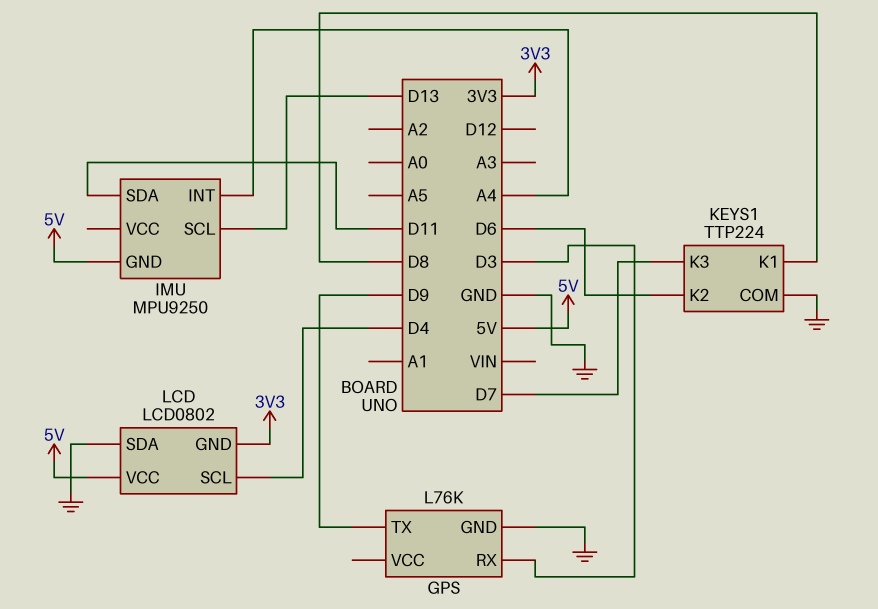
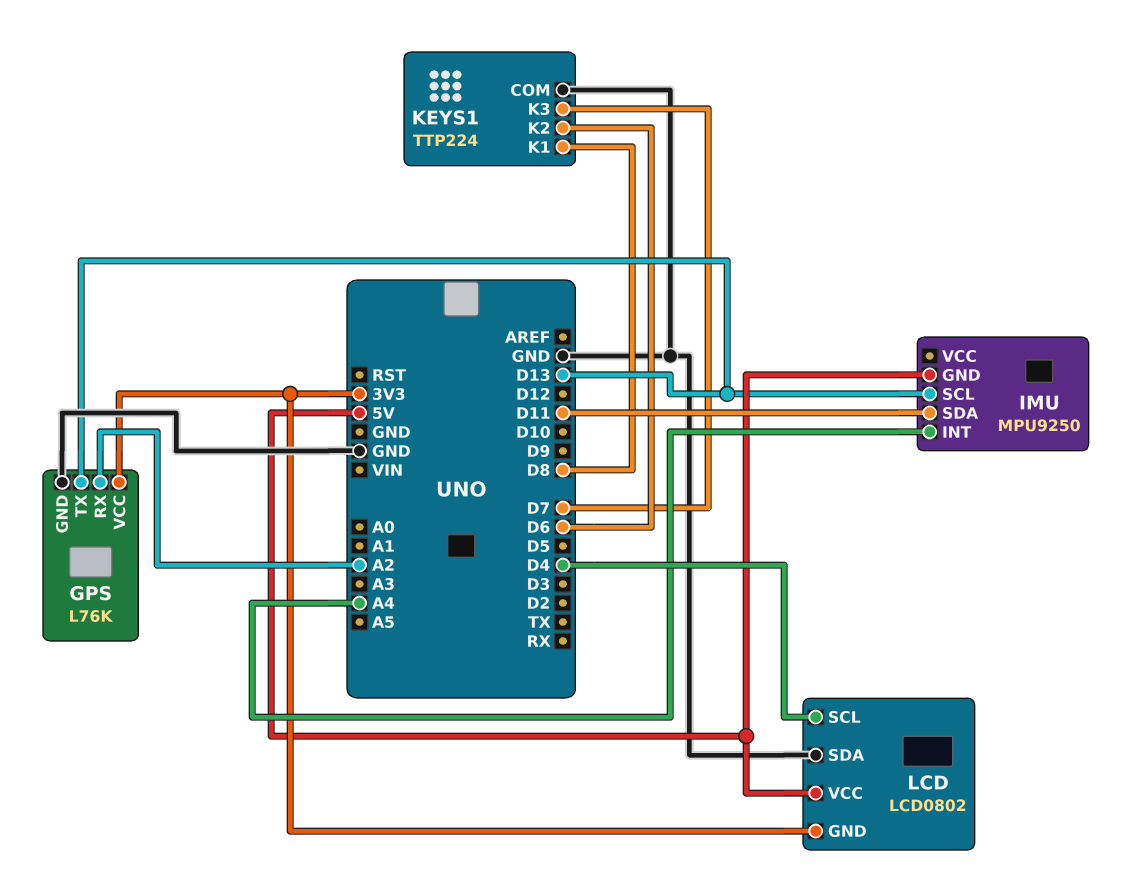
GPS pin RX: D3 -> A2
GPS pin TX: D9 -> D13
GPS pin VCC: none -> 3V3

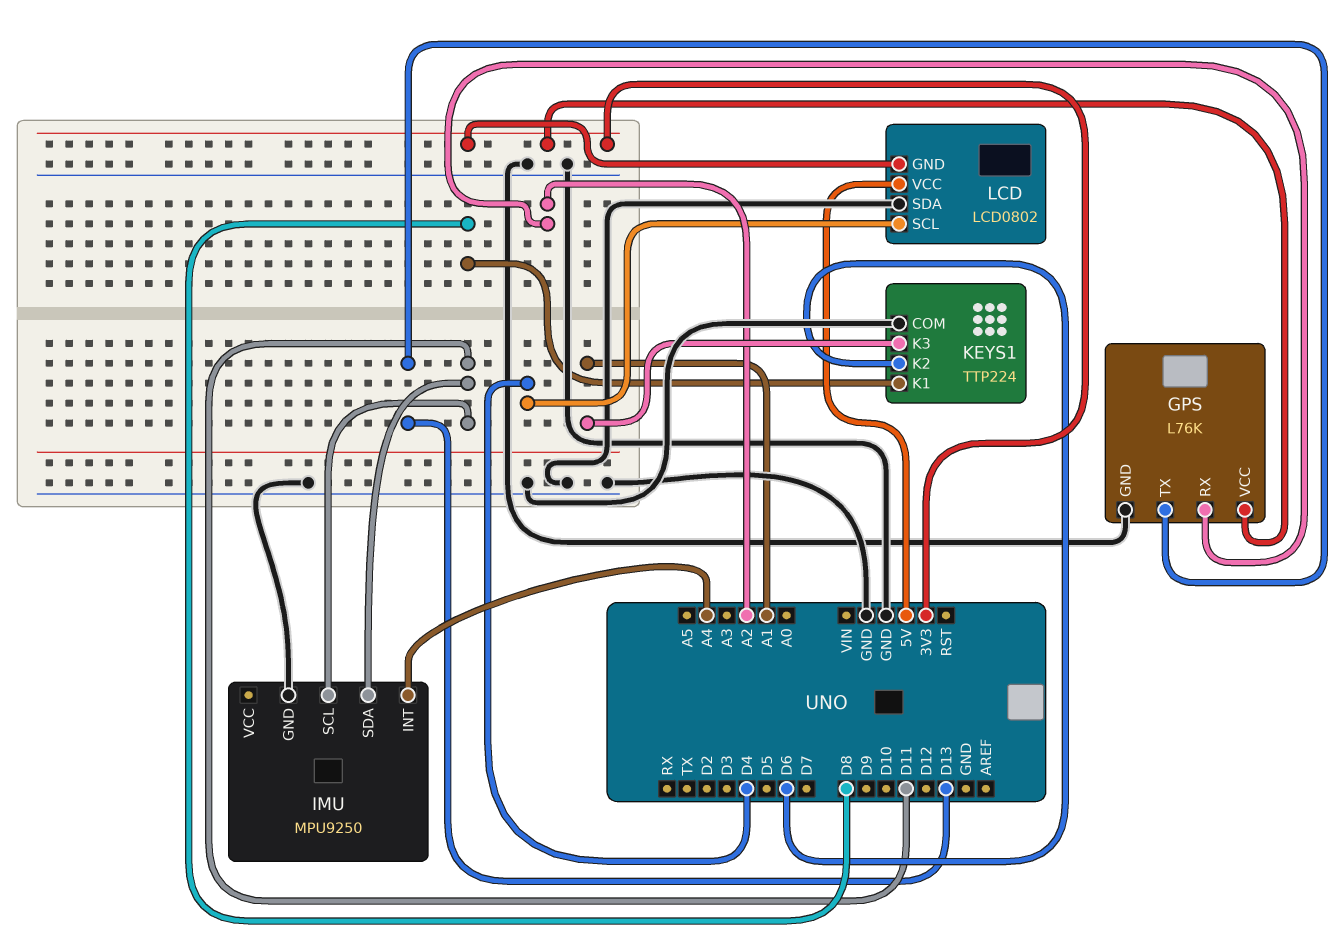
IMU pin GND: 5V -> GND
IMU pin SCL: D13 -> D11
KEYS1 pin K3: D7 -> A1

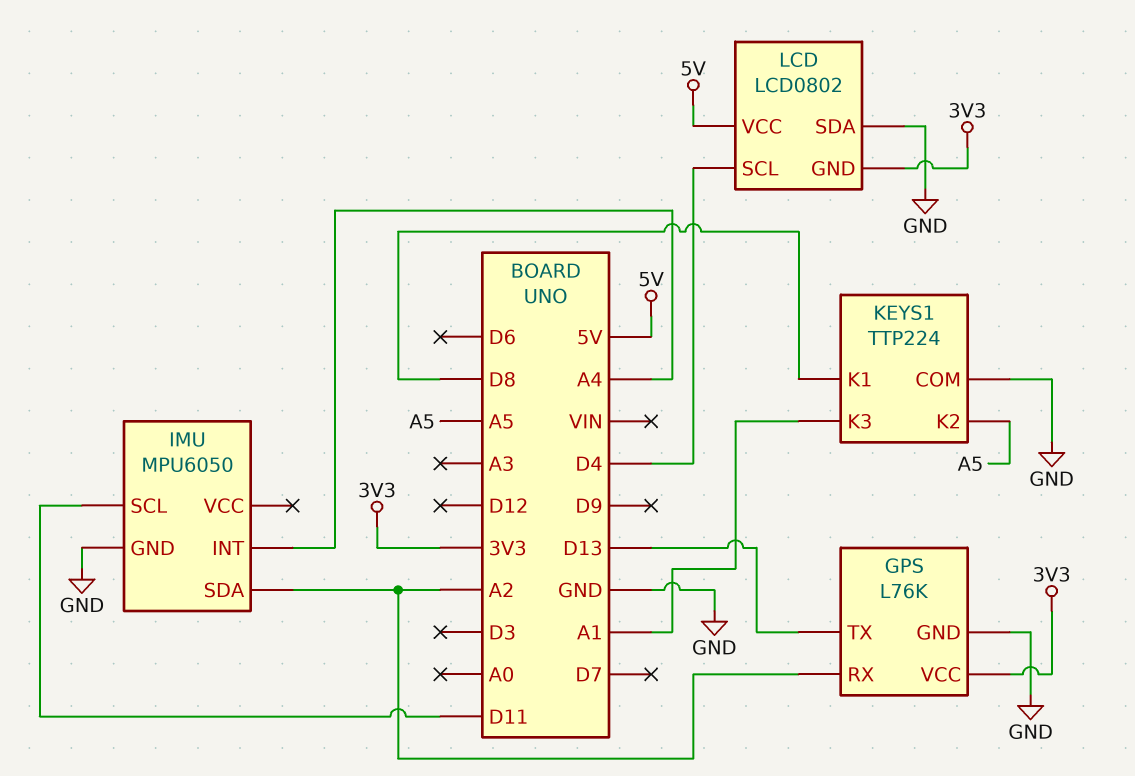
IMU: MPU9250 -> MPU6050
IMU pin SDA: D11 -> A2
KEYS1 pin K2: D6 -> A5

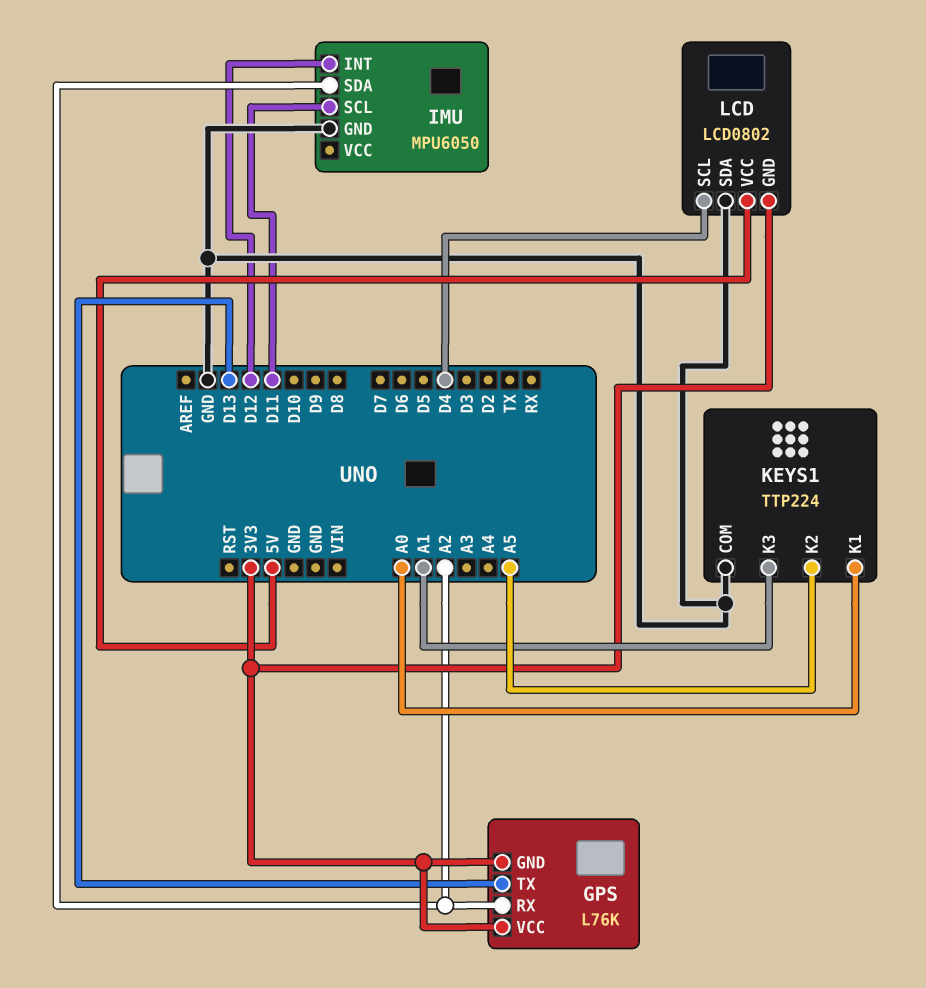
GPS pin GND: GND -> 3V3
IMU pin INT: A4 -> D12
KEYS1 pin K1: D8 -> A0

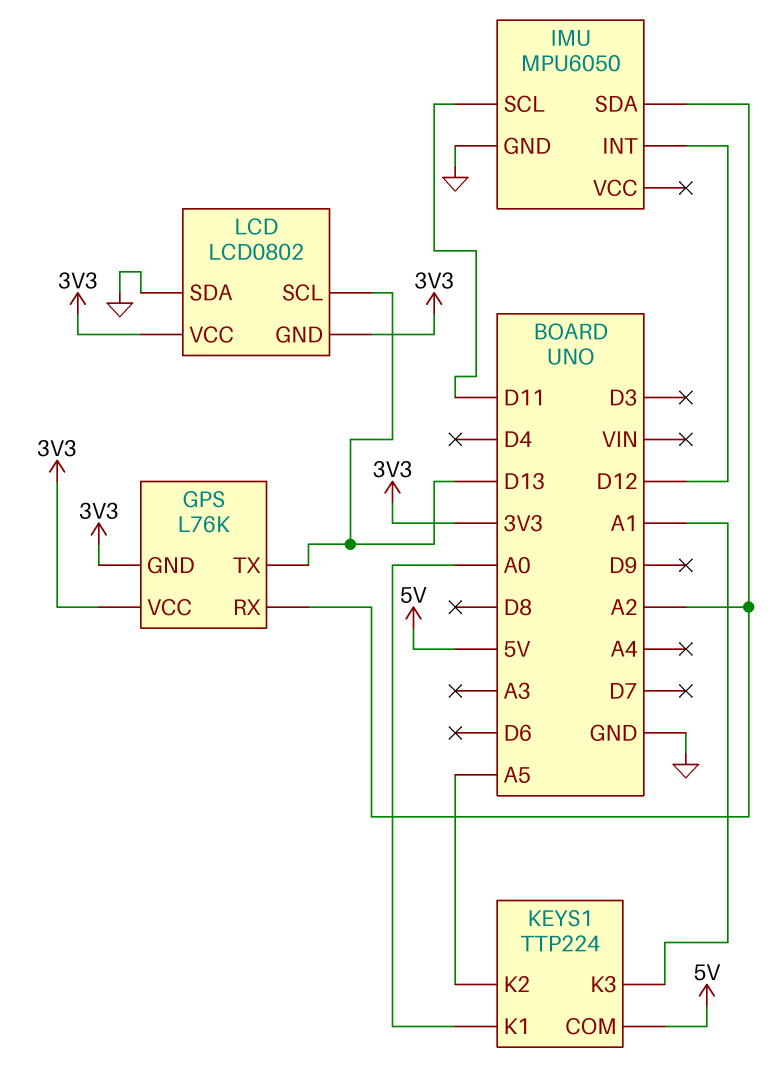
KEYS1 pin COM: GND -> 5V
LCD pin SCL: D4 -> D13
LCD pin VCC: 5V -> 3V3

